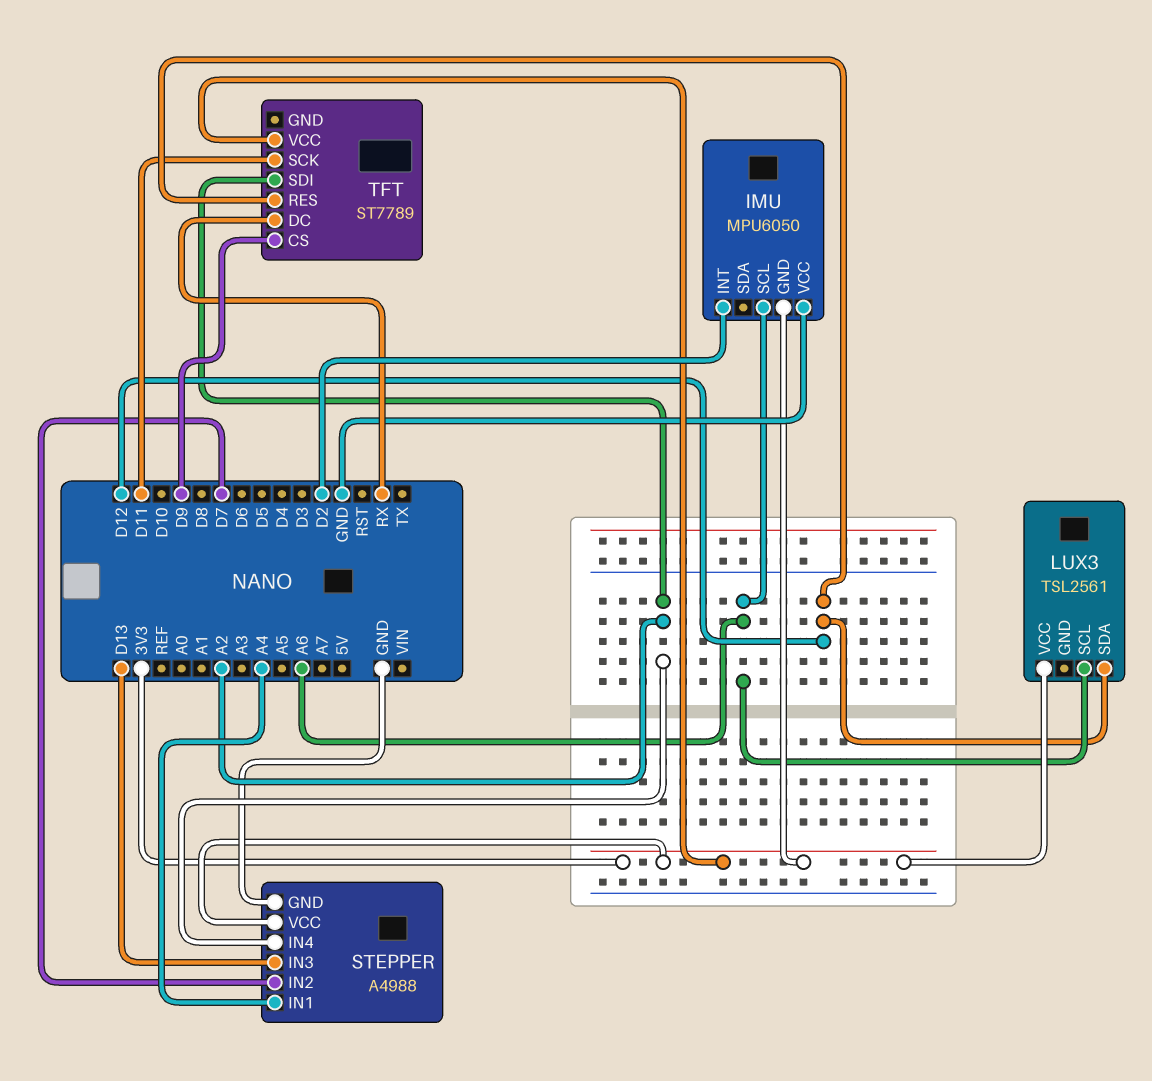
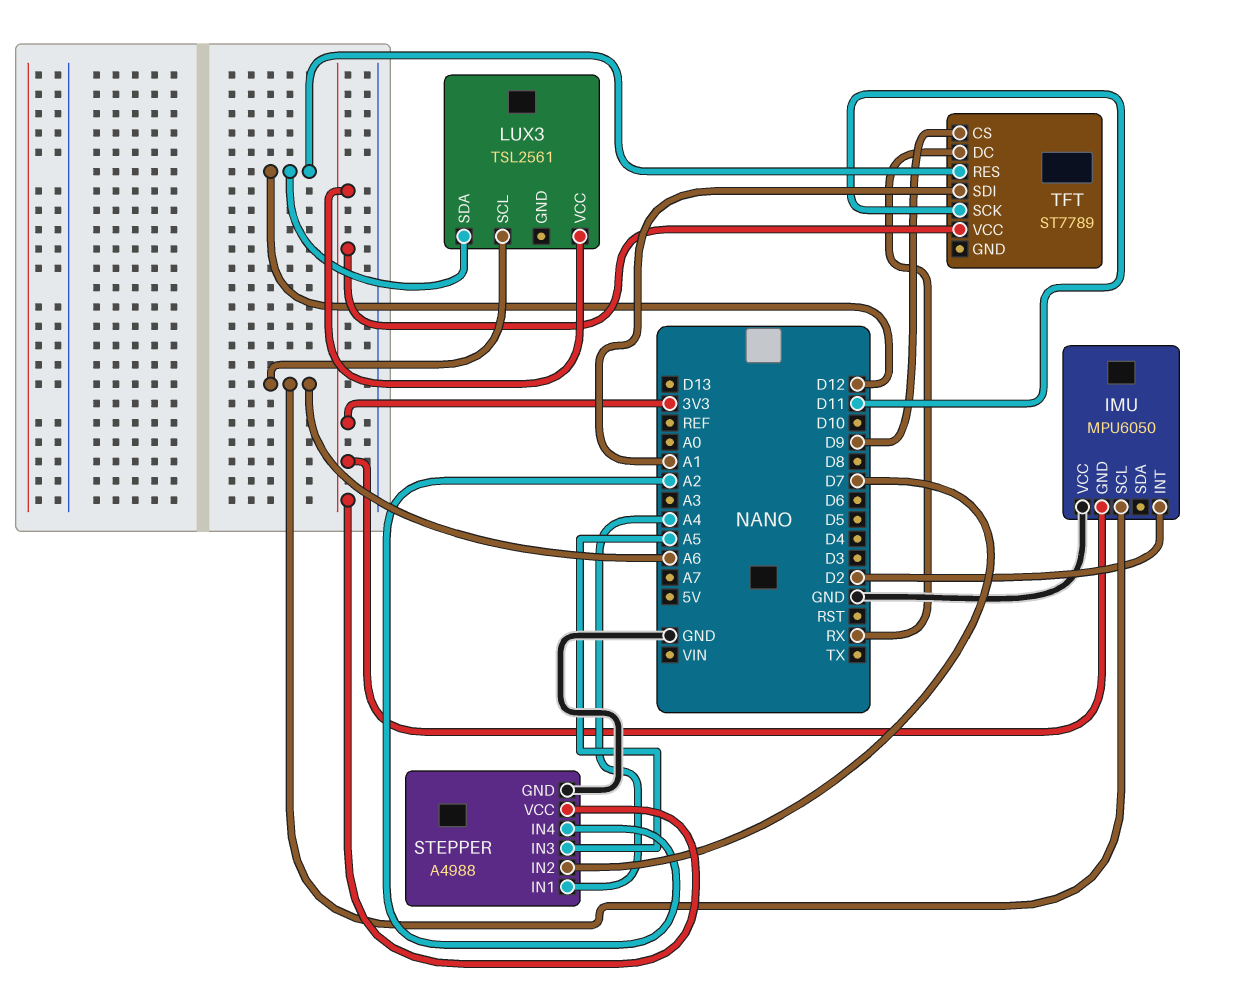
STEPPER pin IN3: D13 -> A5
TFT pin SDI: A2 -> A1

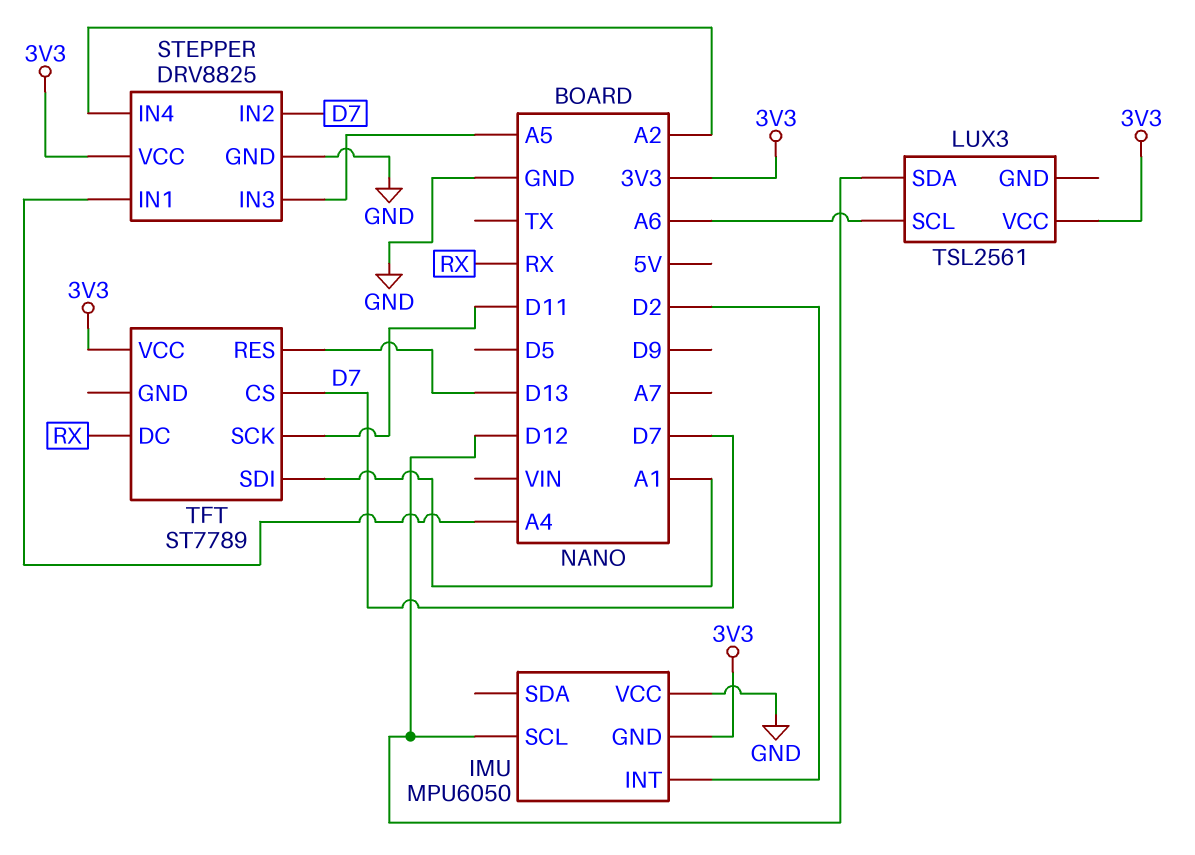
IMU pin SCL: A6 -> D12
STEPPER: A4988 -> DRV8825
TFT pin CS: D9 -> D7
TFT pin RES: D12 -> D13

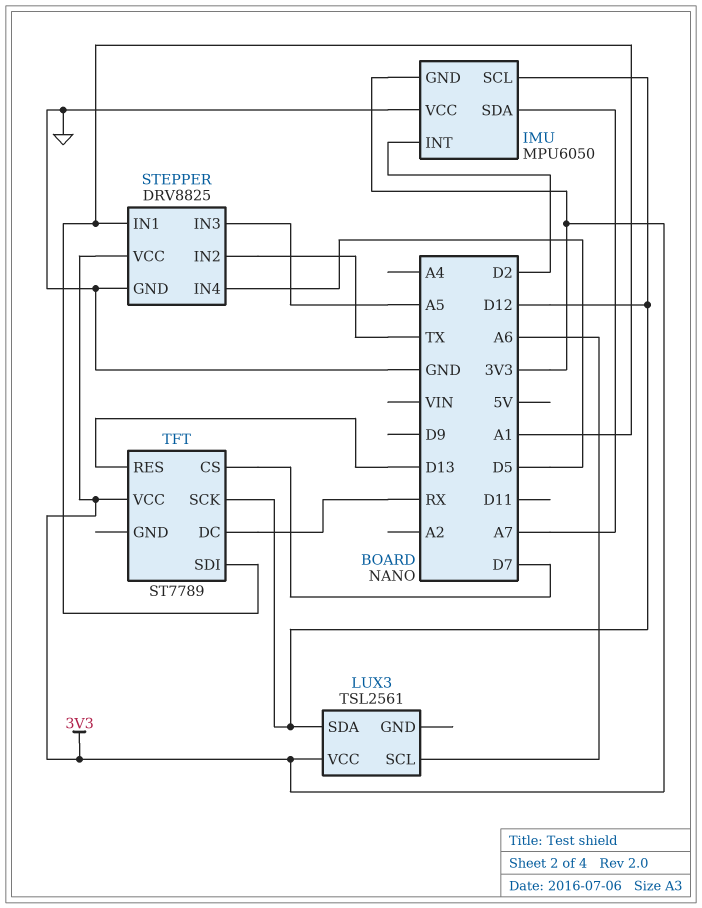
IMU pin SDA: none -> A7
STEPPER pin IN1: A4 -> A1
STEPPER pin IN2: D7 -> TX
STEPPER pin IN4: A2 -> D5
TFT pin SCK: D11 -> D12

